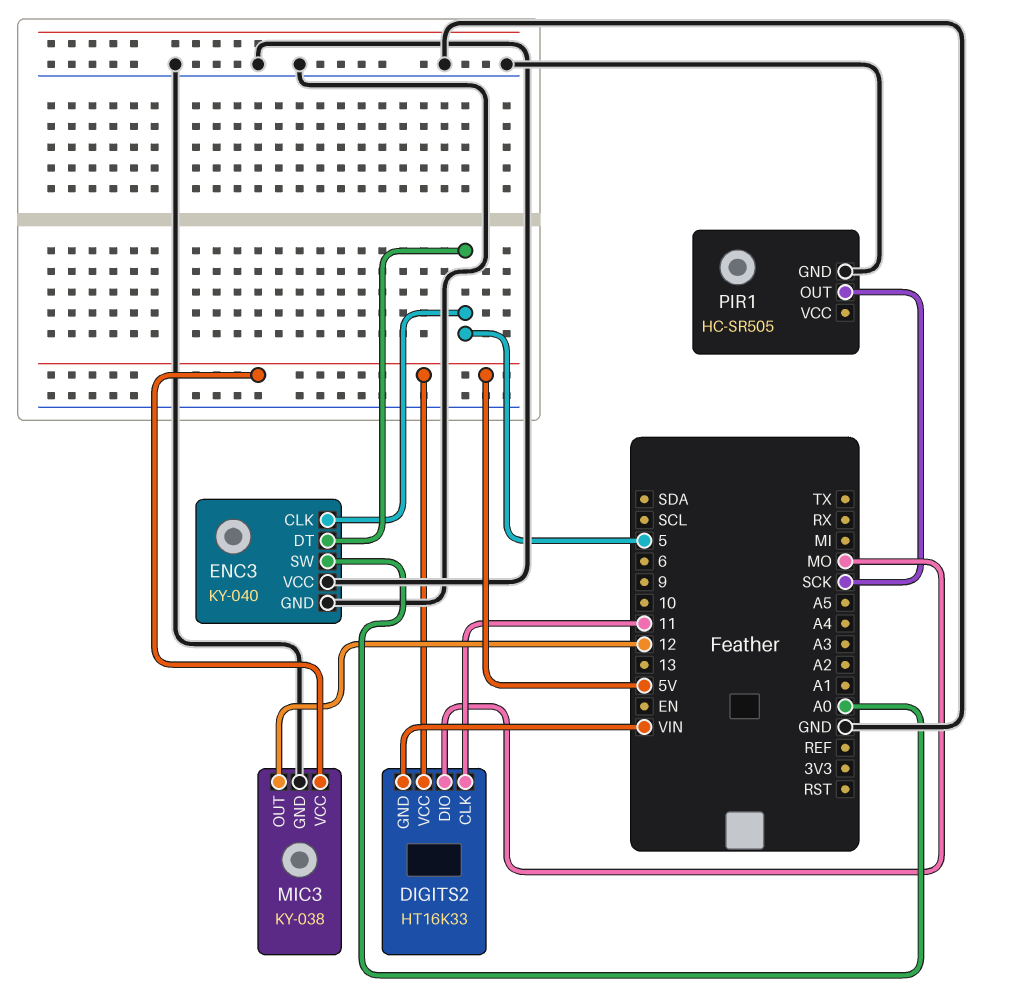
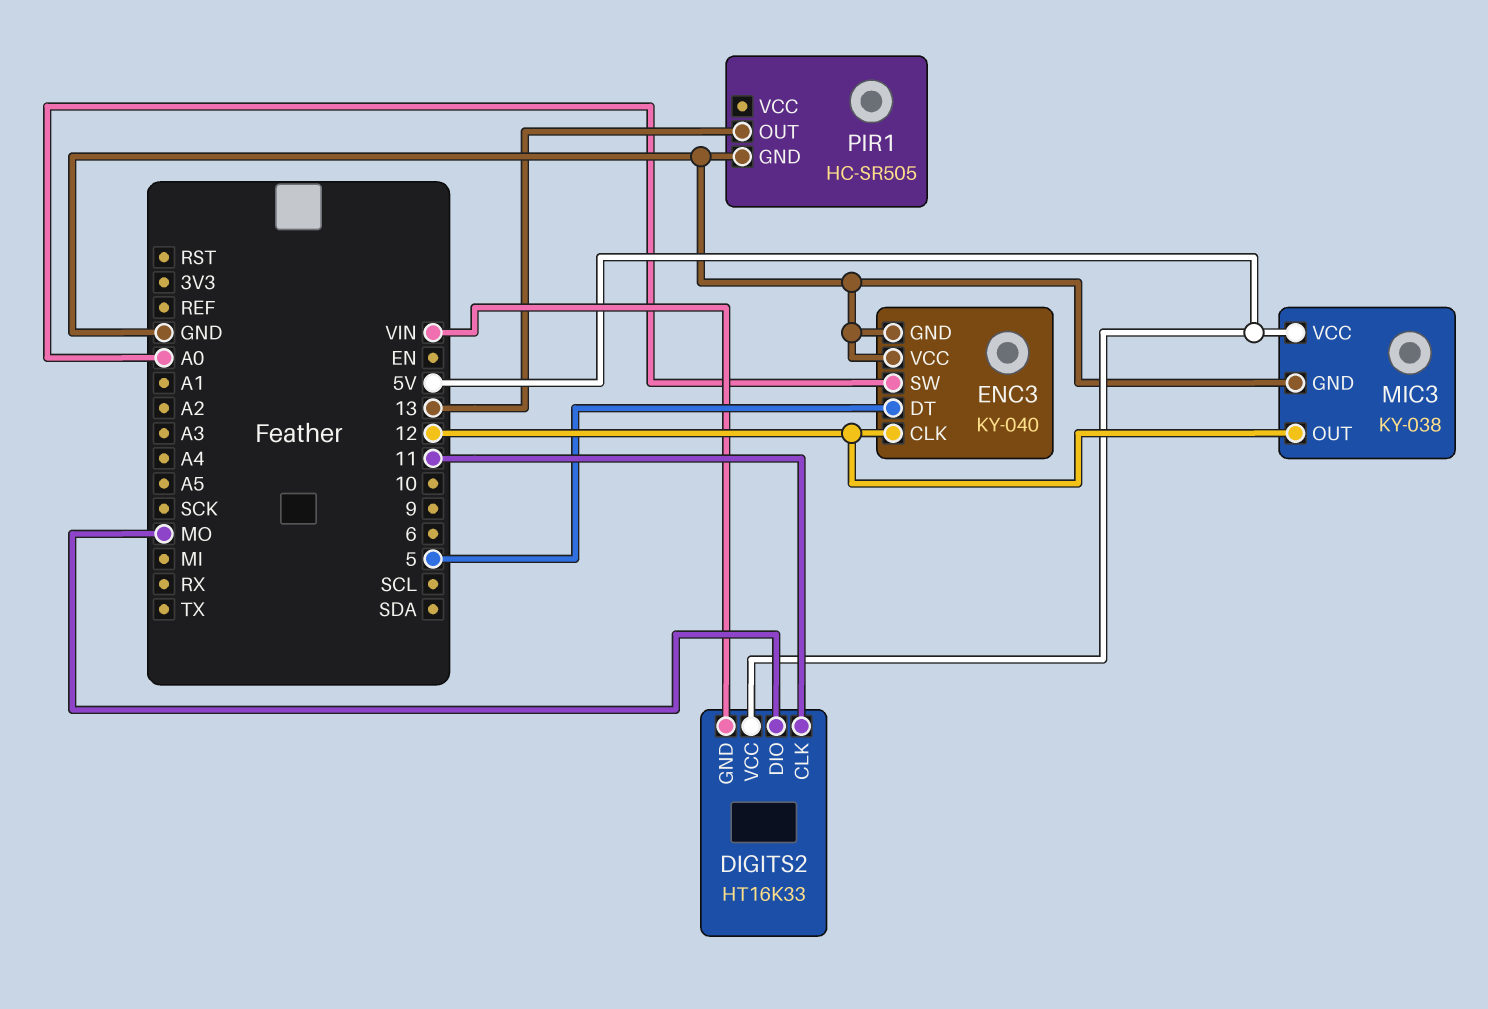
ENC3 pin CLK: 5 -> 12
PIR1 pin OUT: SCK -> 13

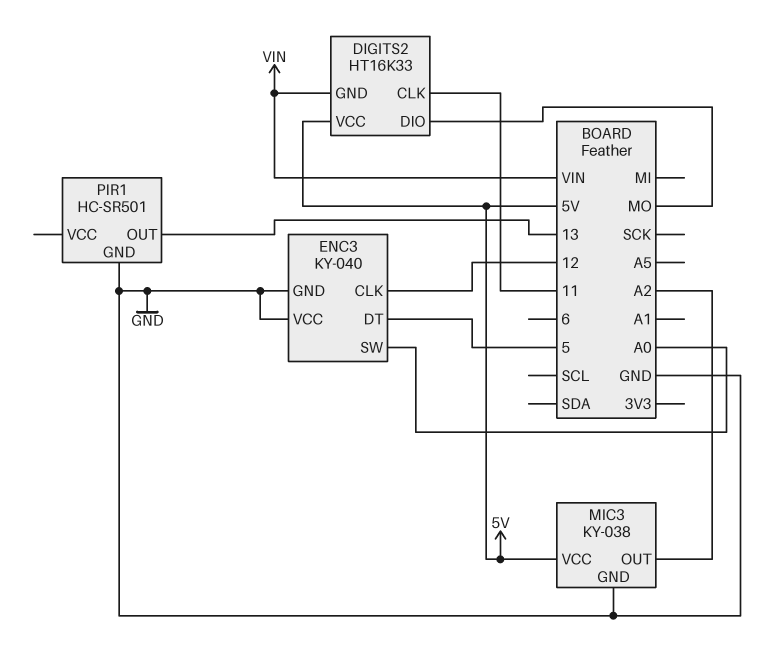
MIC3 pin OUT: 12 -> A2
PIR1: HC-SR505 -> HC-SR501

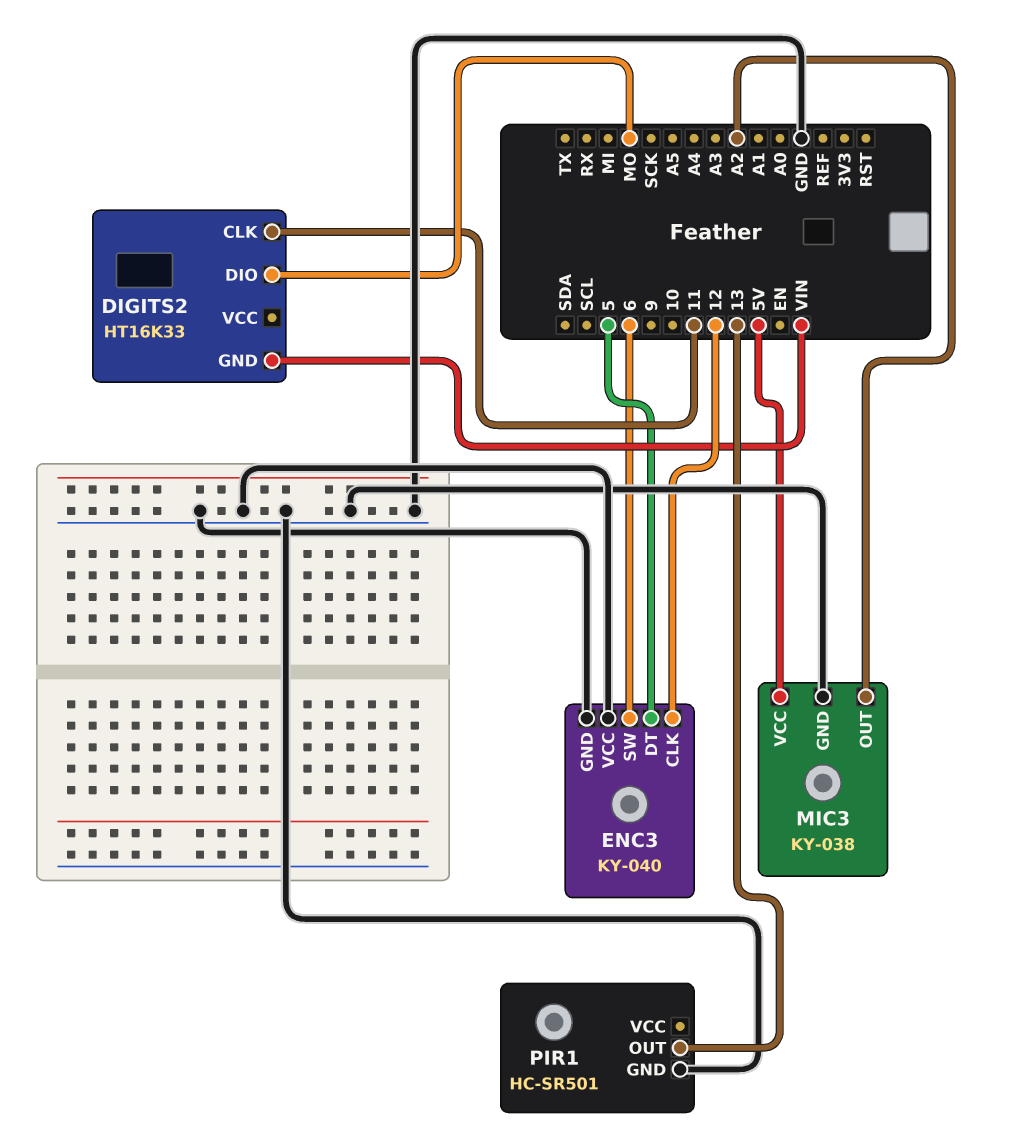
DIGITS2 pin VCC: 5V -> none
ENC3 pin SW: A0 -> 6

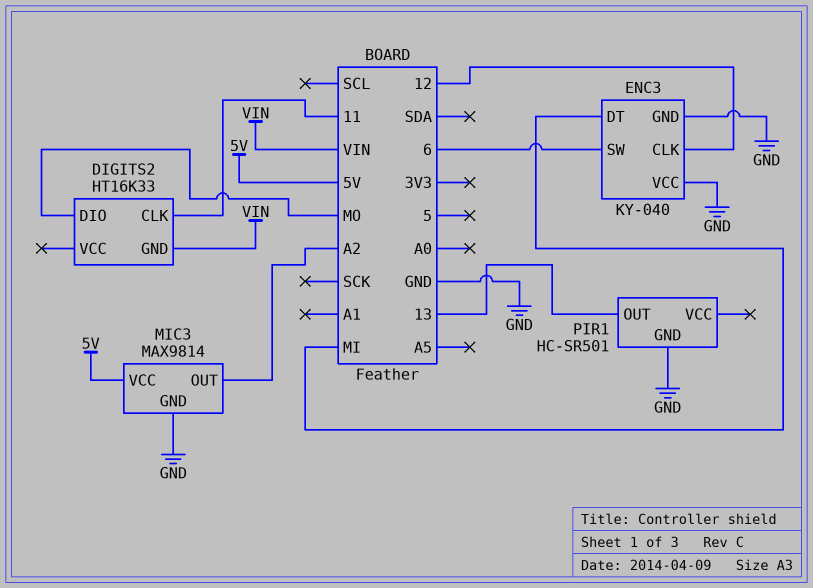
ENC3 pin DT: 5 -> MI
MIC3: KY-038 -> MAX9814

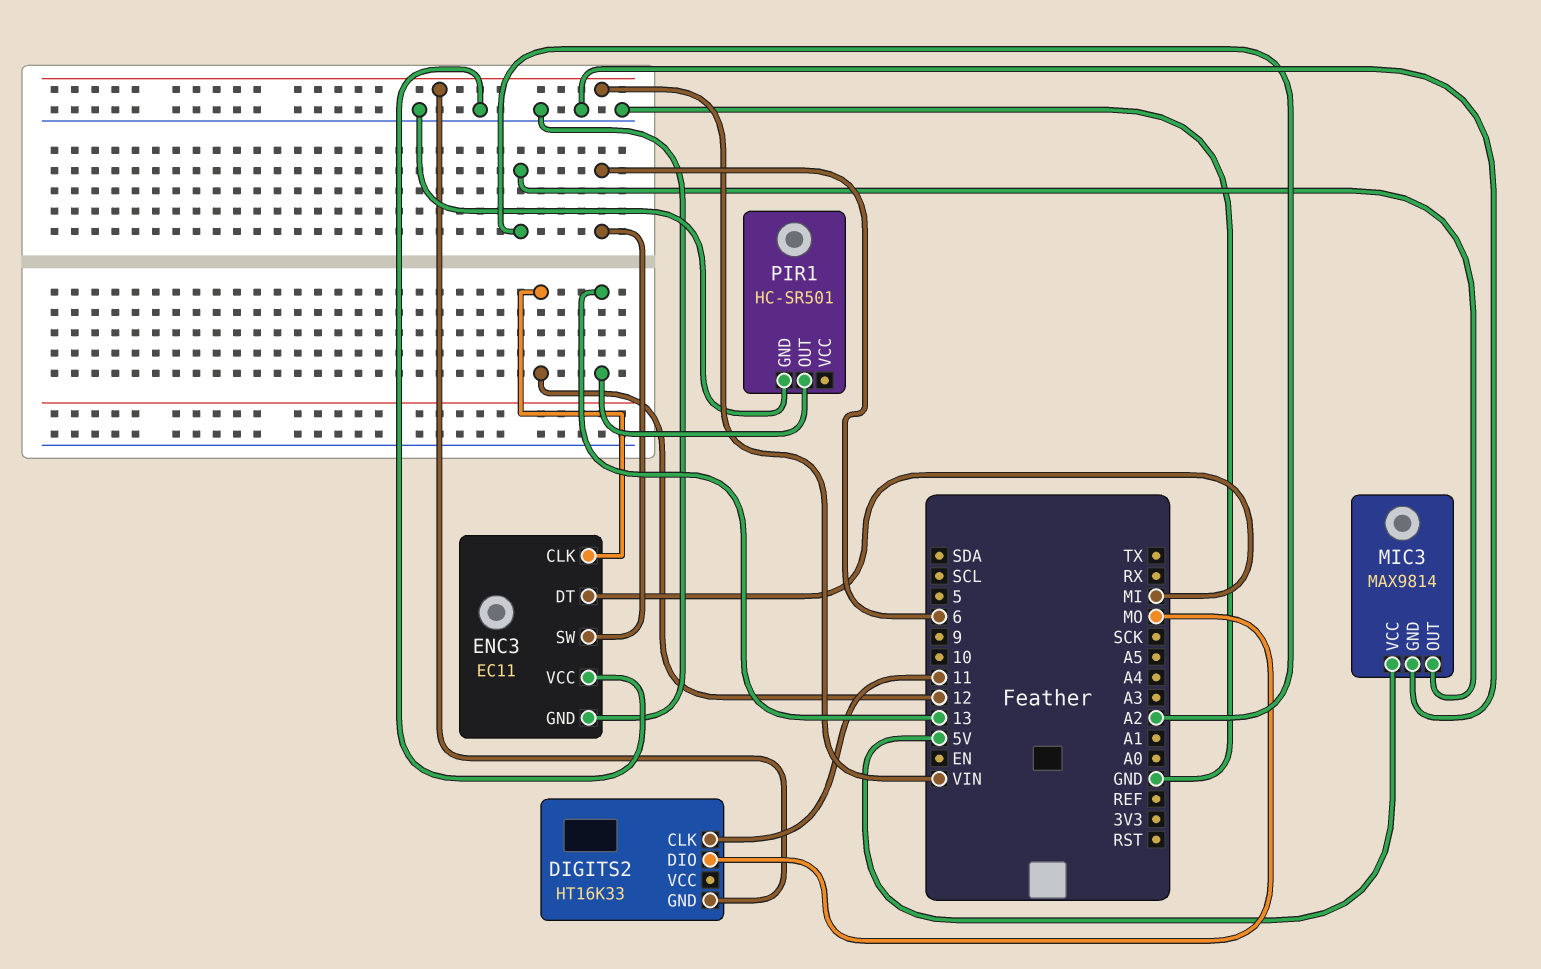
ENC3: KY-040 -> EC11

